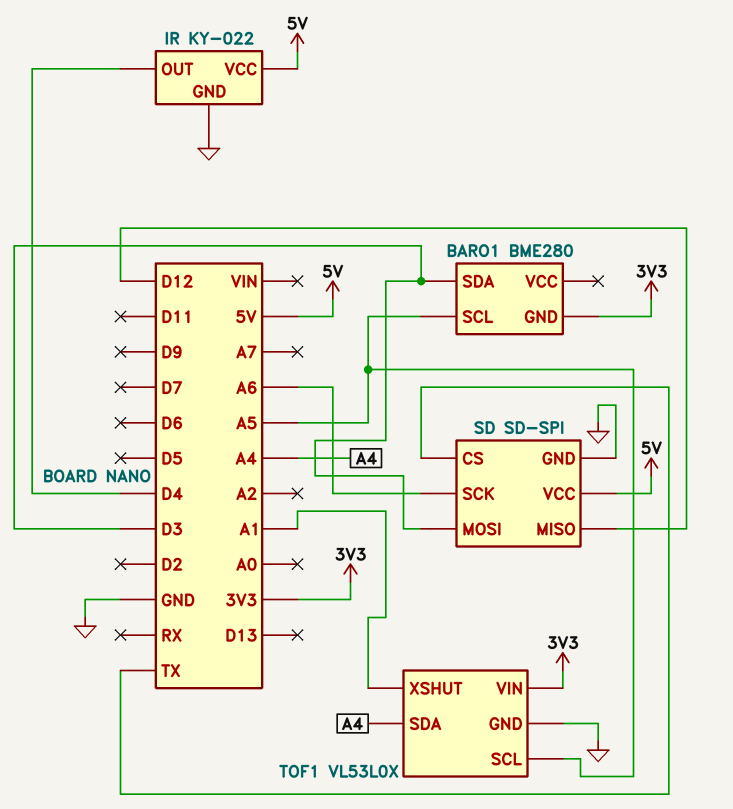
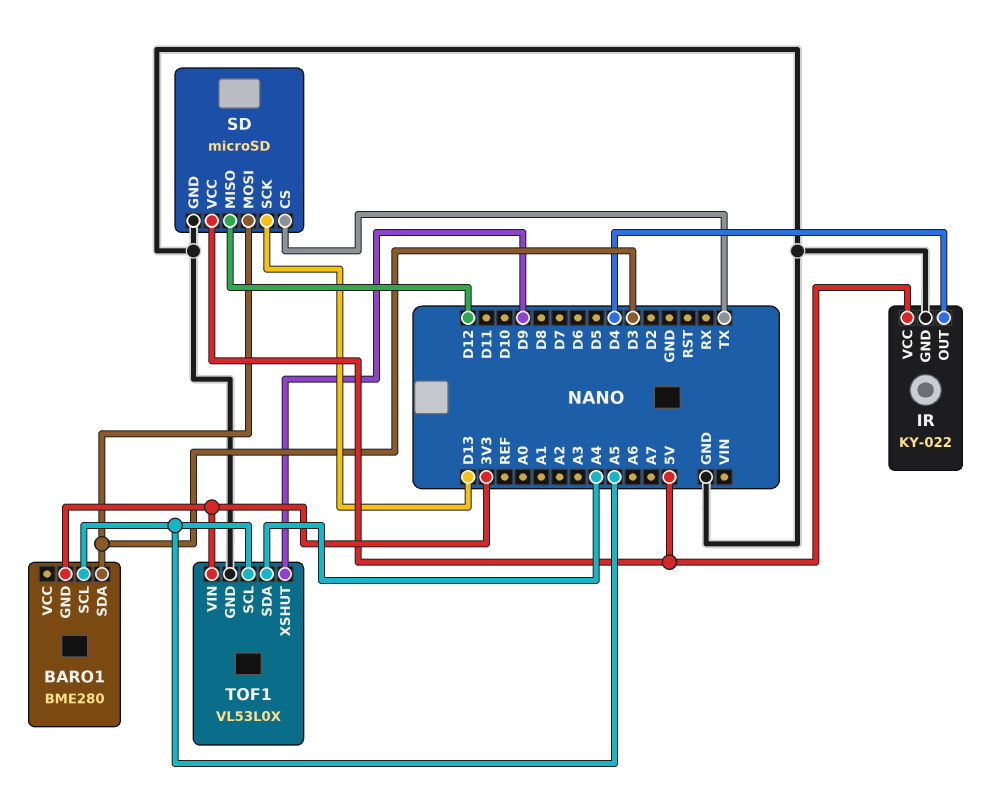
SD: SD-SPI -> microSD
SD pin SCK: A6 -> D13
TOF1 pin XSHUT: A1 -> D9

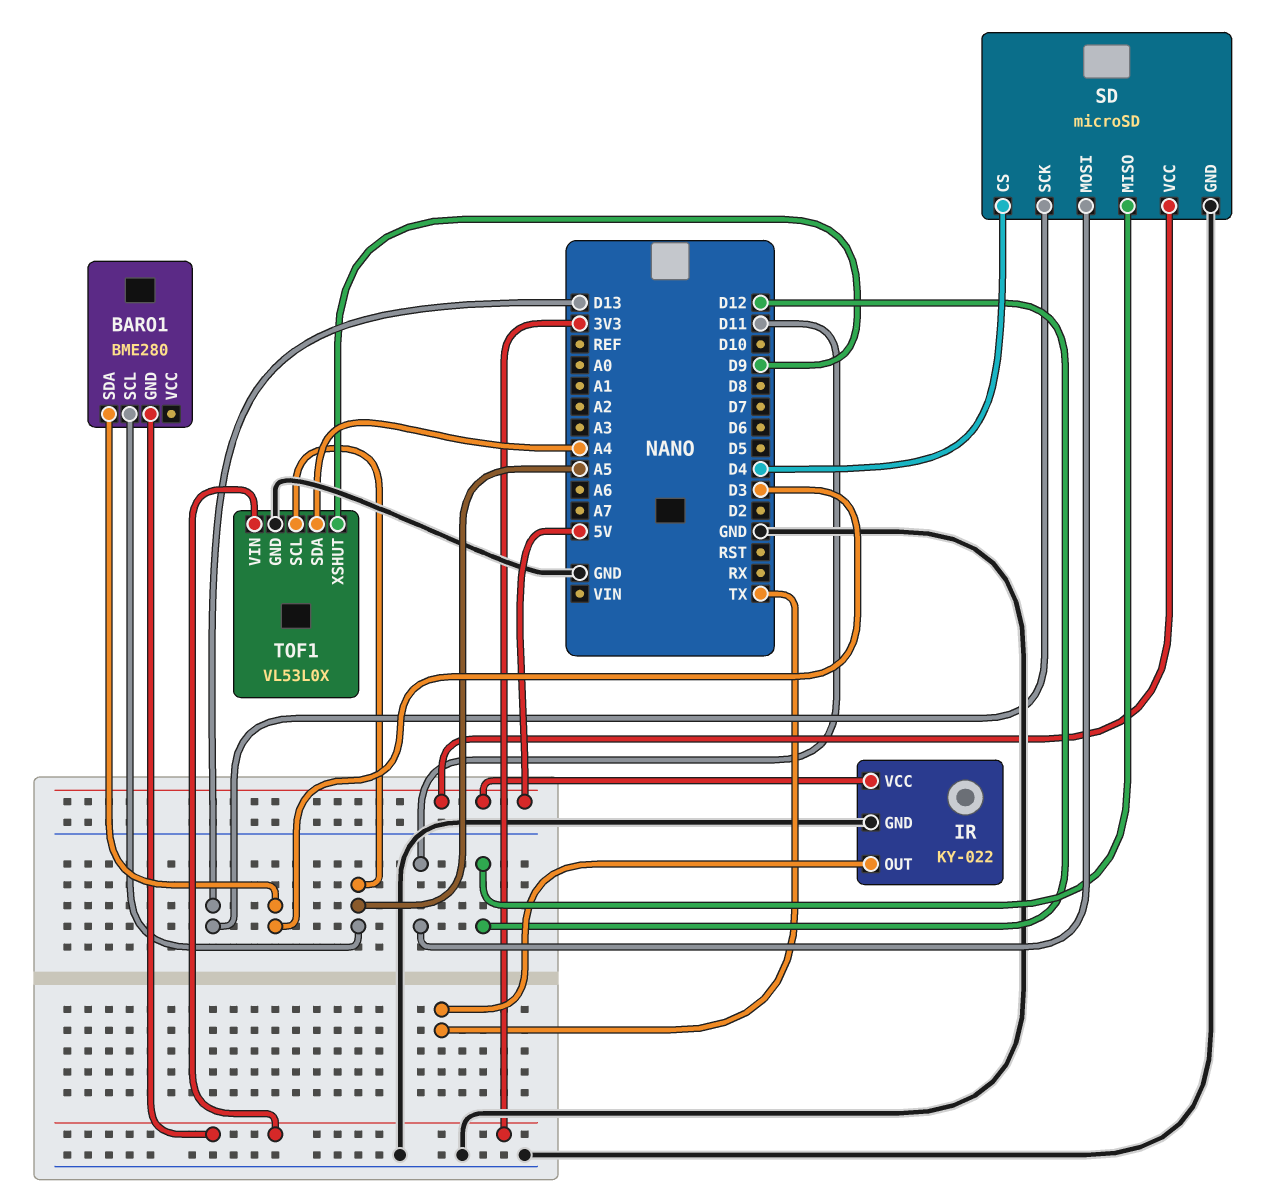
IR pin OUT: D4 -> TX
SD pin CS: TX -> D4
SD pin MOSI: D3 -> D11

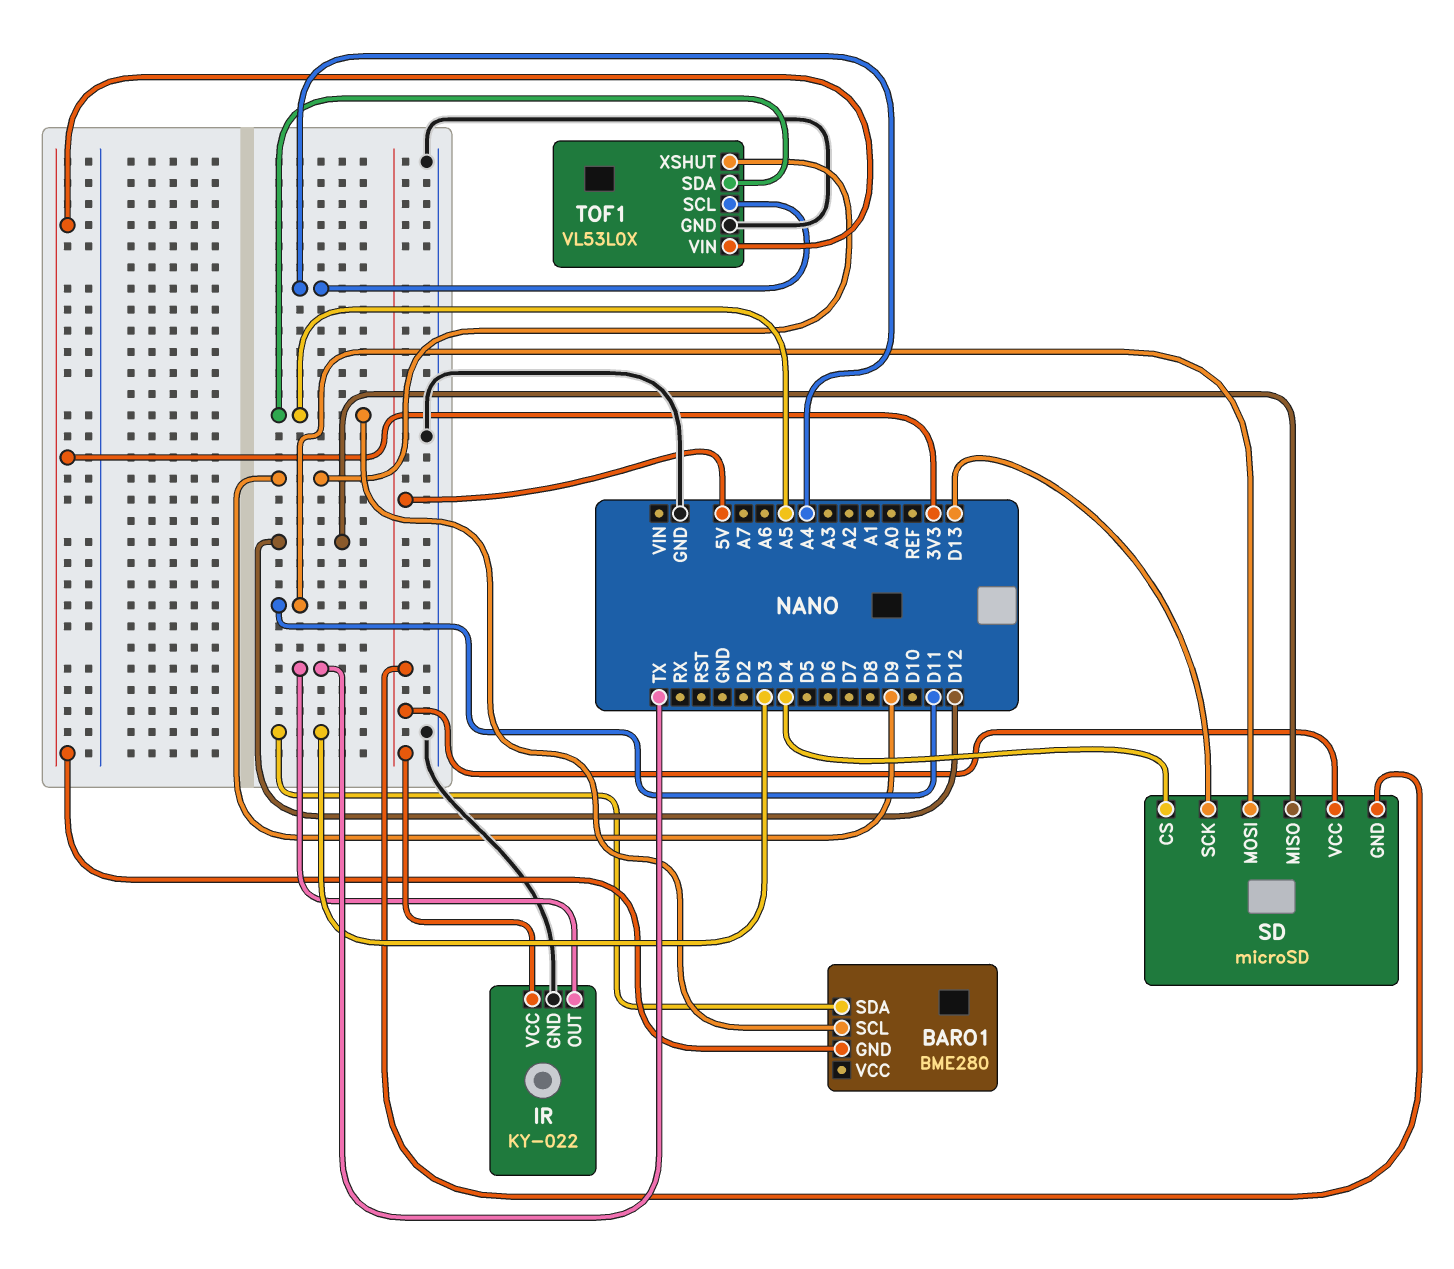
SD pin GND: GND -> 5V
TOF1 pin SCL: A5 -> A4
TOF1 pin SDA: A4 -> A5

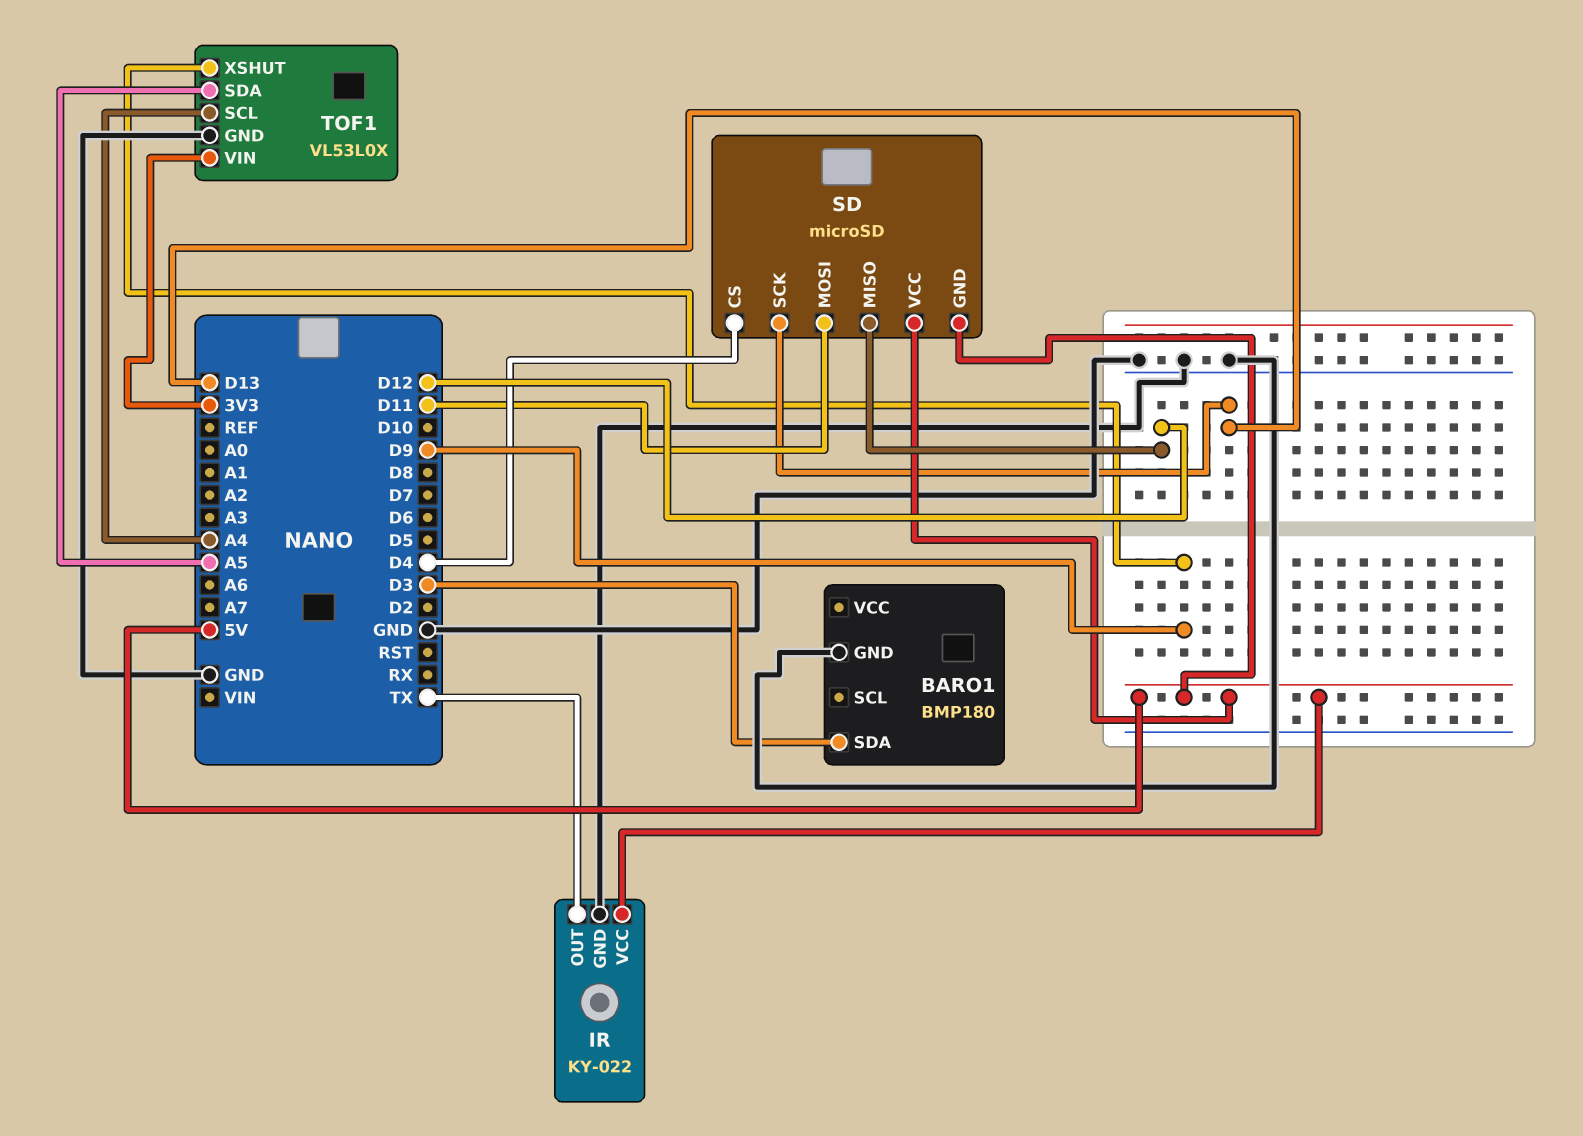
BARO1: BME280 -> BMP180
BARO1 pin GND: 3V3 -> GND
BARO1 pin SCL: A5 -> none

